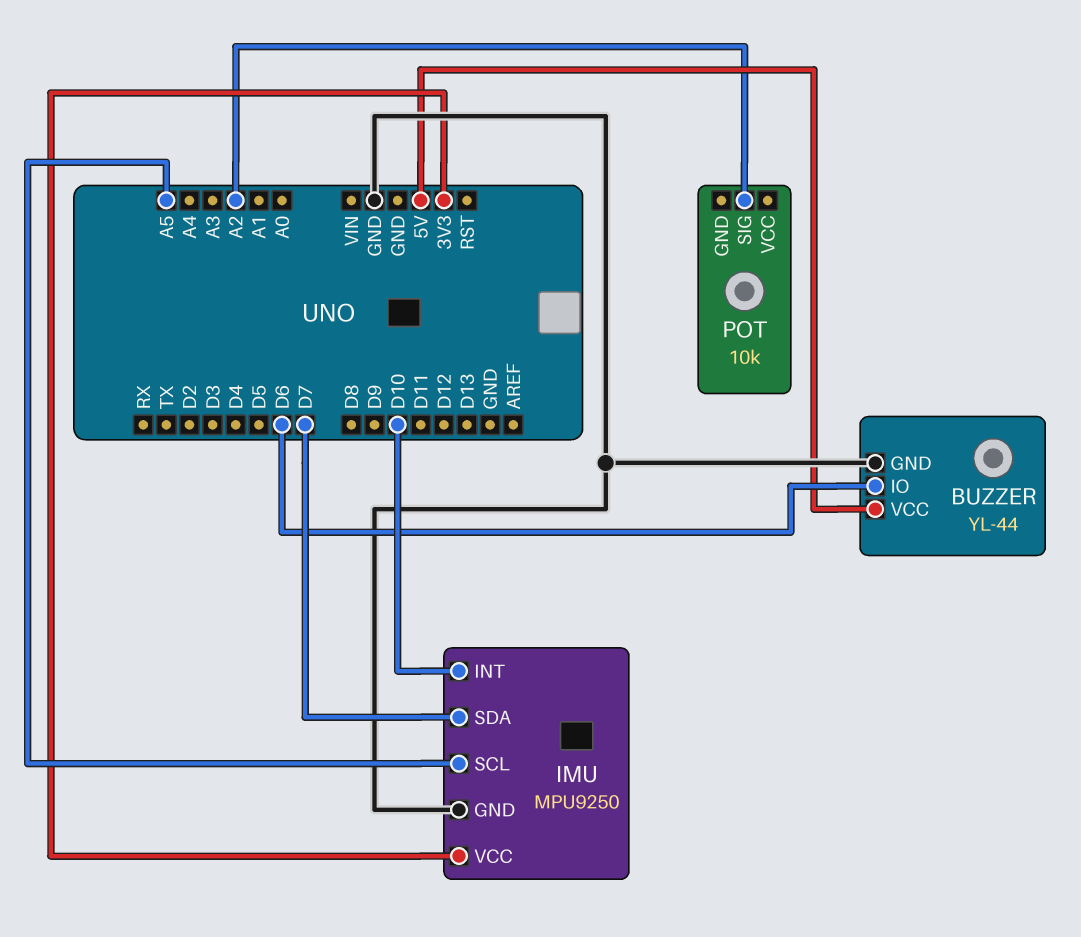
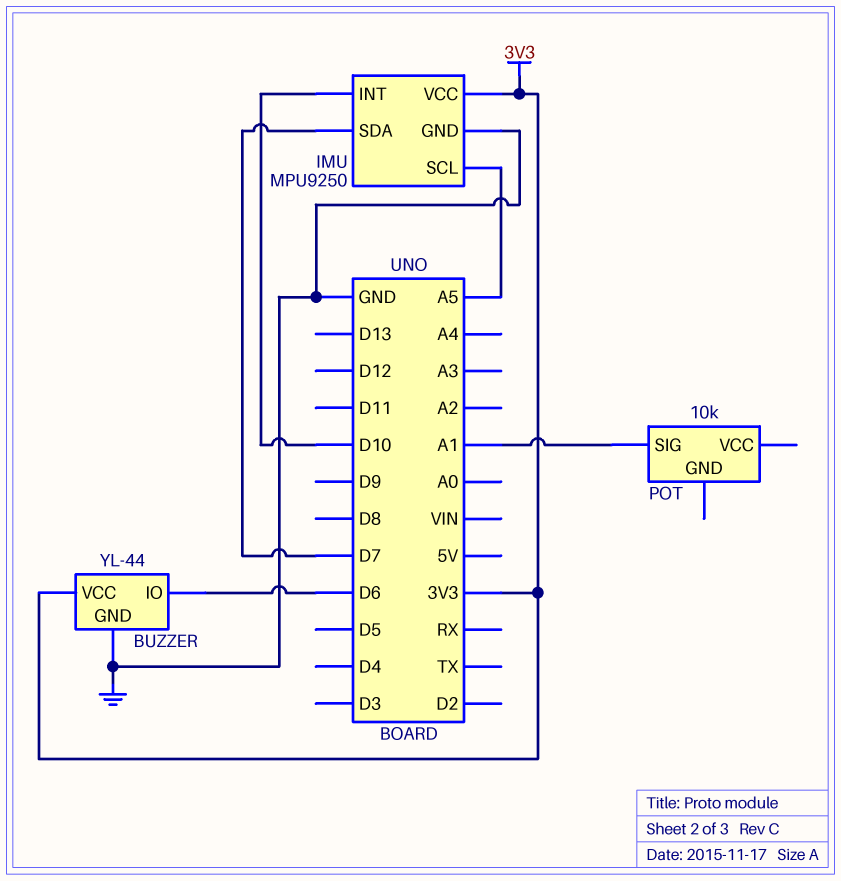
BUZZER pin VCC: 5V -> 3V3
POT pin SIG: A2 -> A1

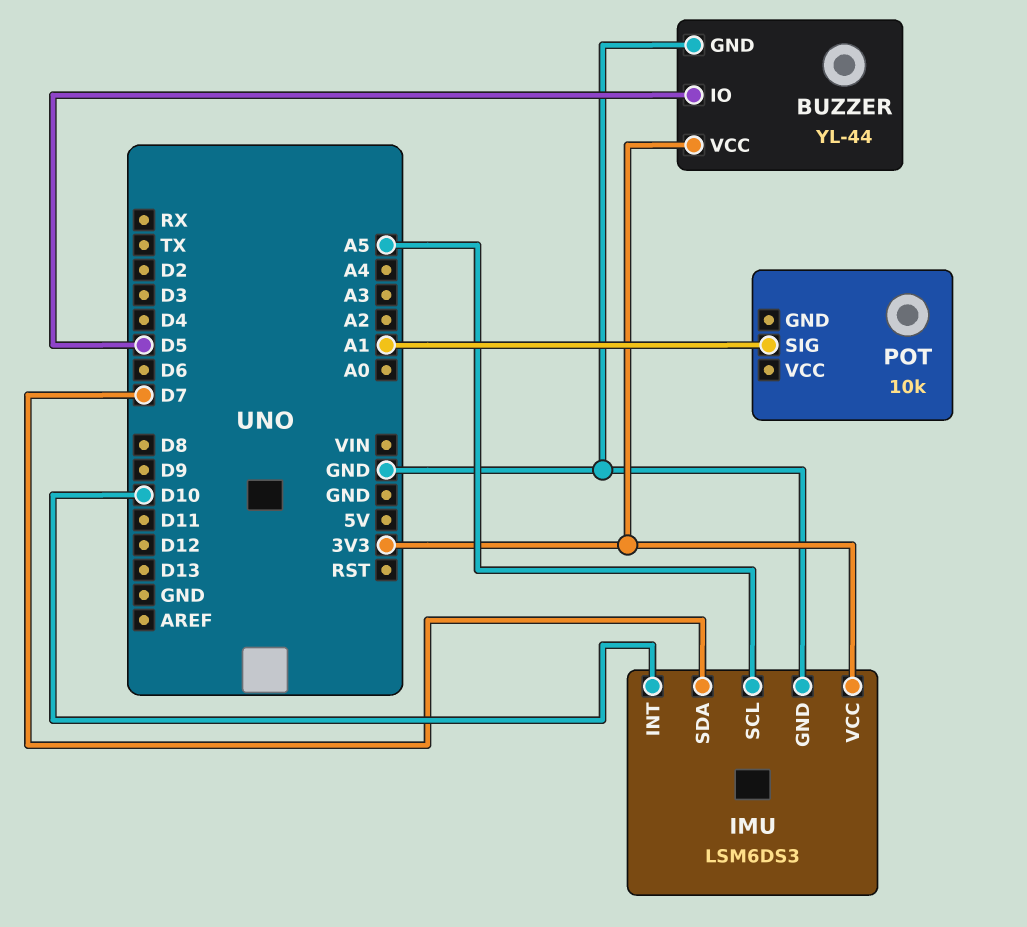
BUZZER pin IO: D6 -> D5
IMU: MPU9250 -> LSM6DS3

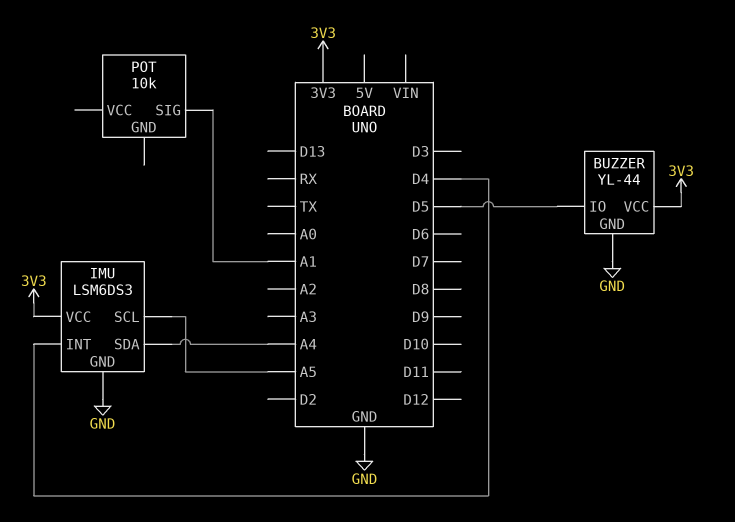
IMU pin INT: D10 -> D4
IMU pin SDA: D7 -> A4

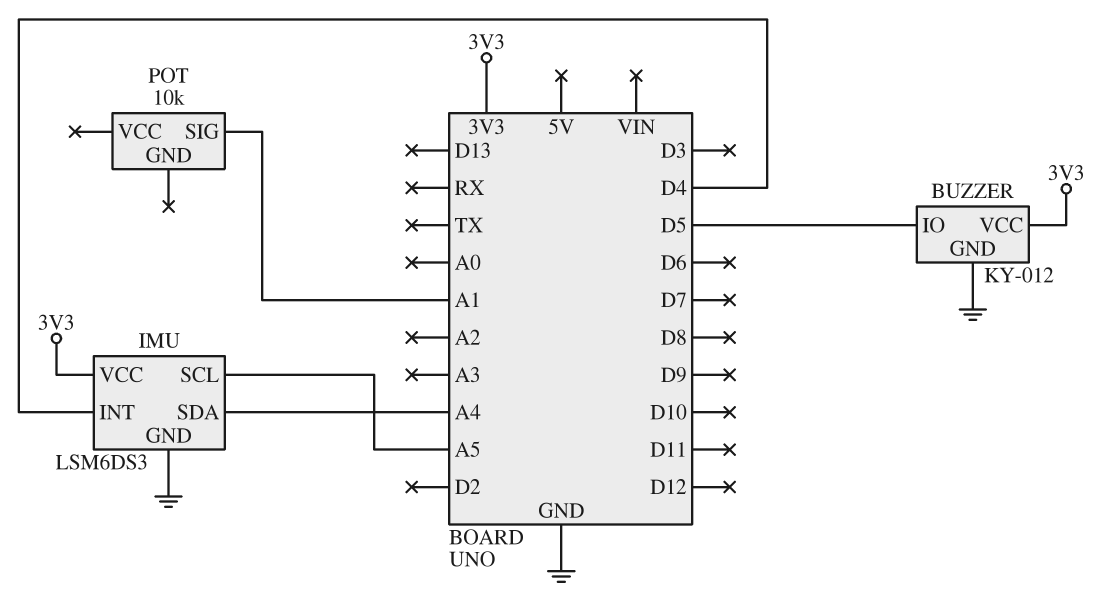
BUZZER: YL-44 -> KY-012

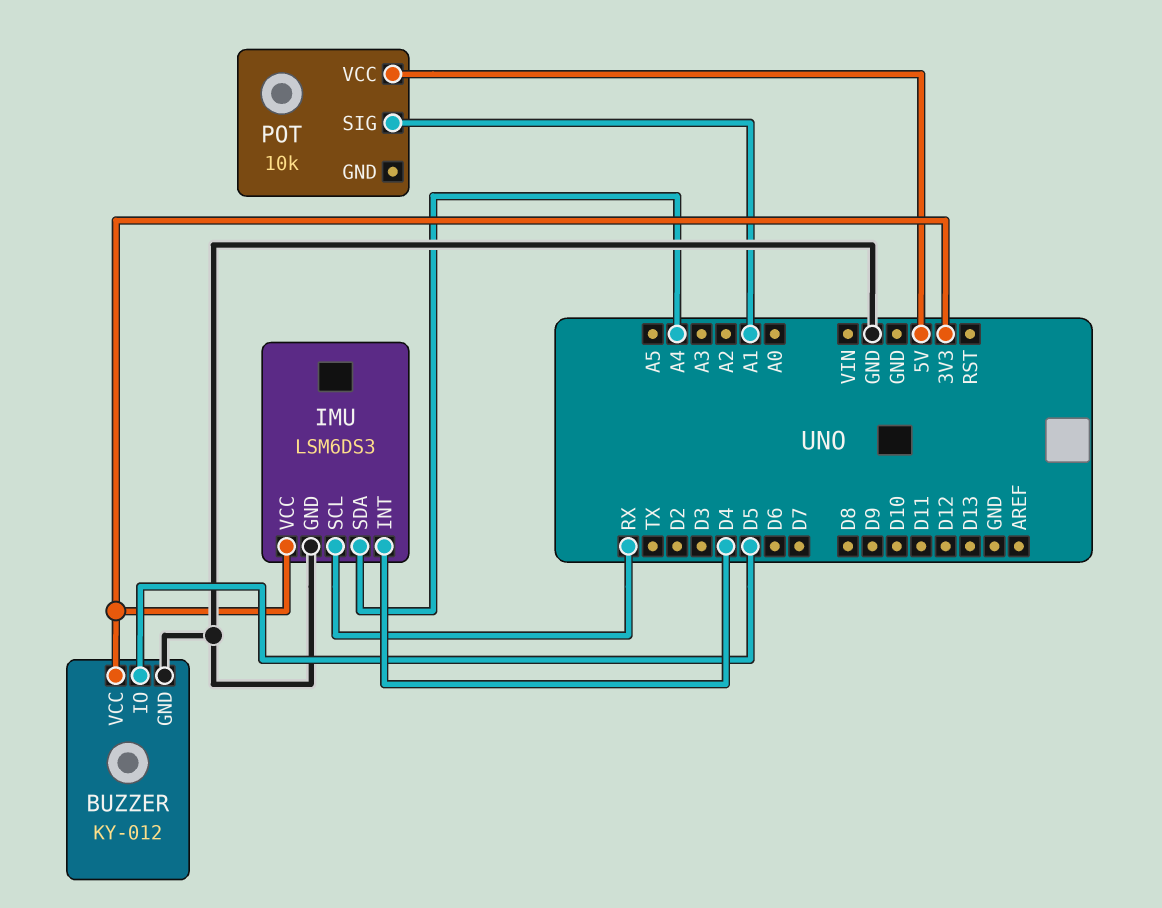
IMU pin SCL: A5 -> RX
POT pin VCC: none -> 5V

